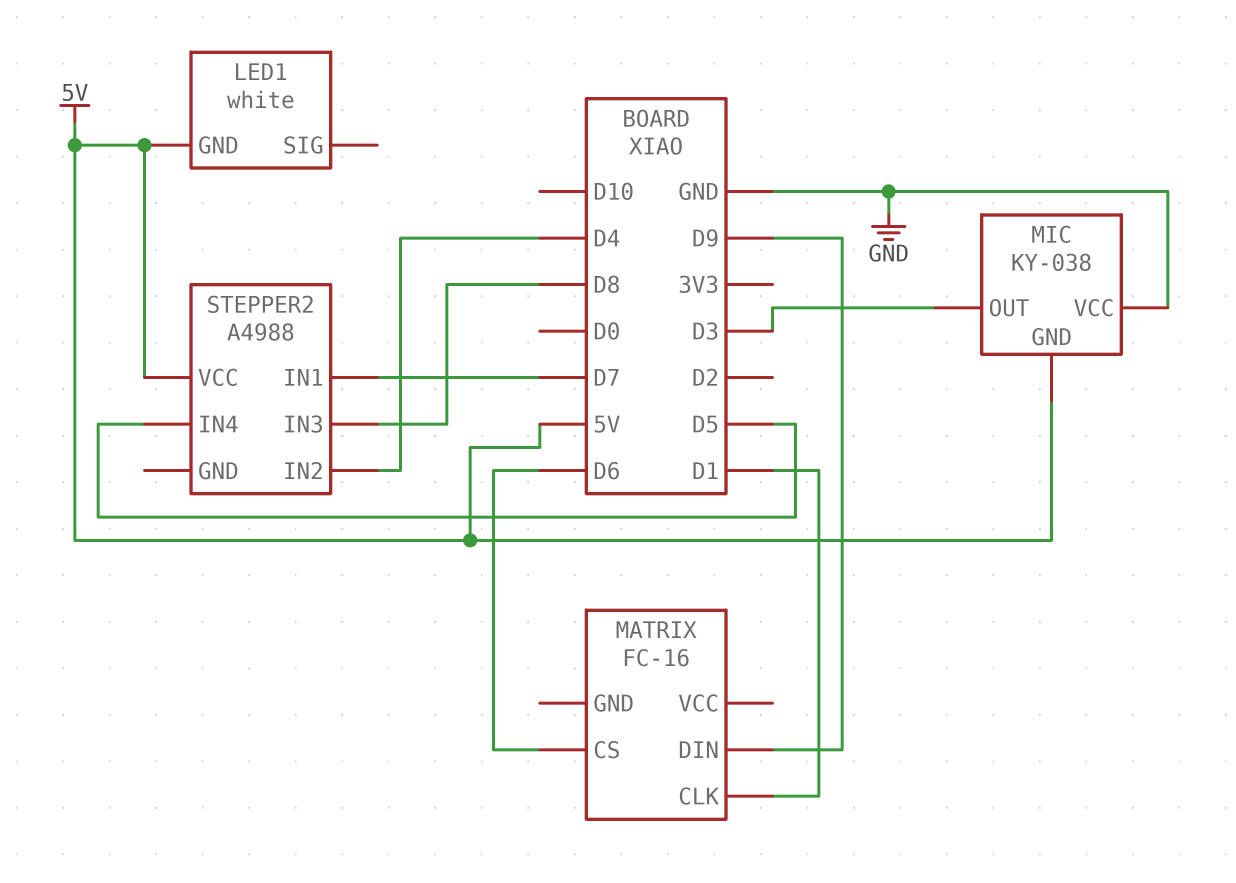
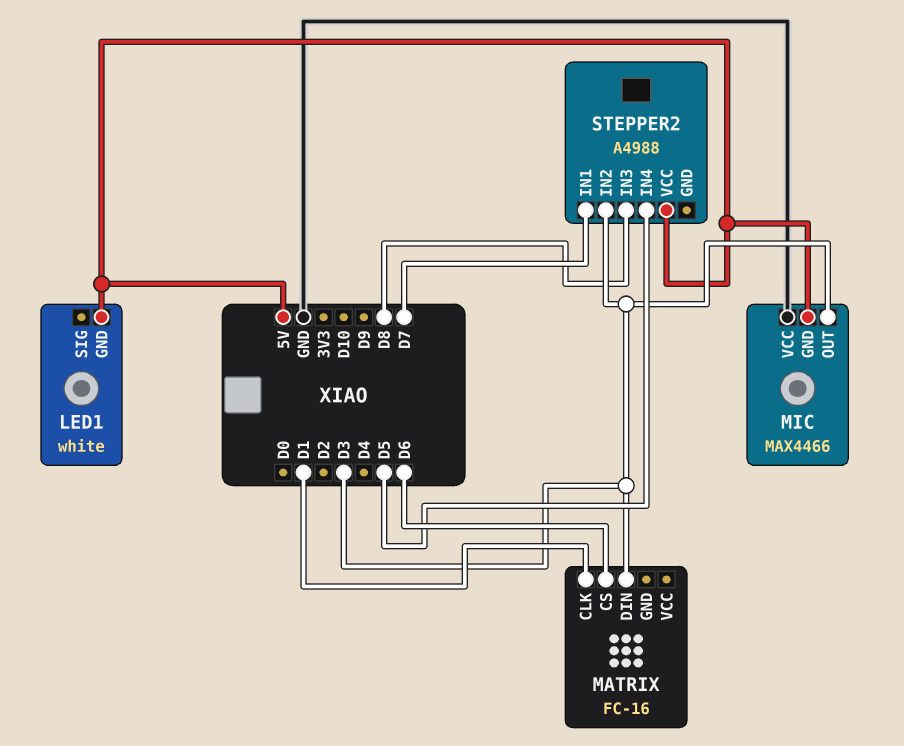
MATRIX pin DIN: D9 -> D3
MIC: KY-038 -> MAX4466
STEPPER2 pin IN2: D4 -> D3

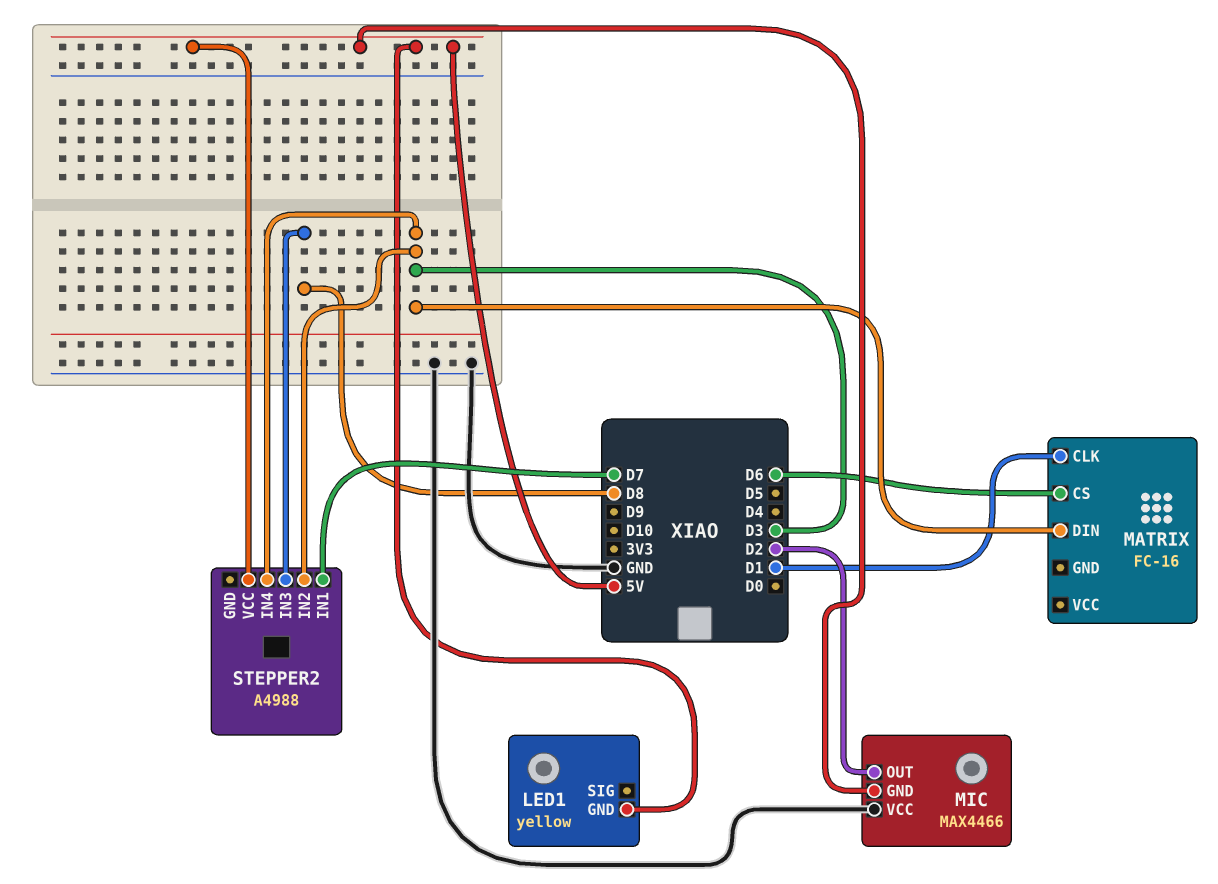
LED1: white -> yellow
MIC pin OUT: D3 -> D2
STEPPER2 pin IN4: D5 -> D3

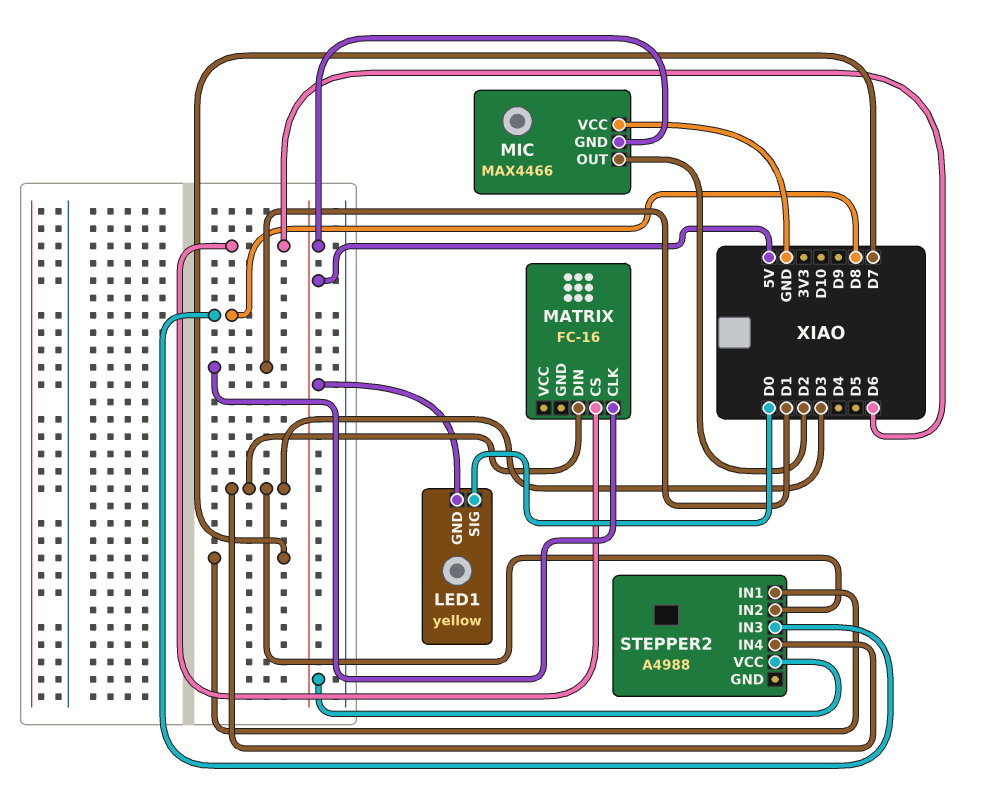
LED1 pin SIG: none -> D0

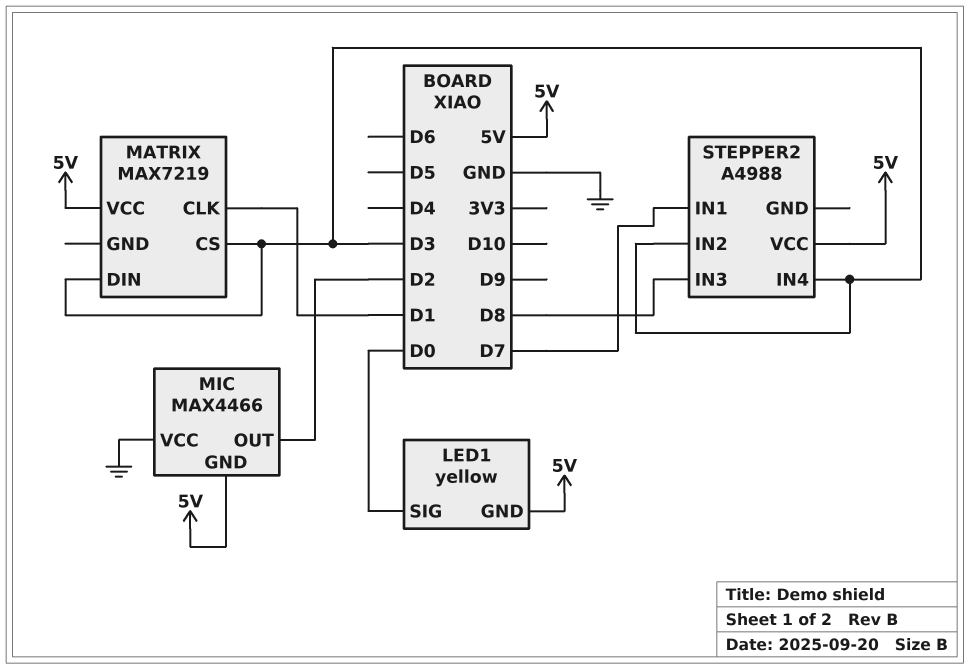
MATRIX: FC-16 -> MAX7219
MATRIX pin CS: D6 -> D3
MATRIX pin VCC: none -> 5V

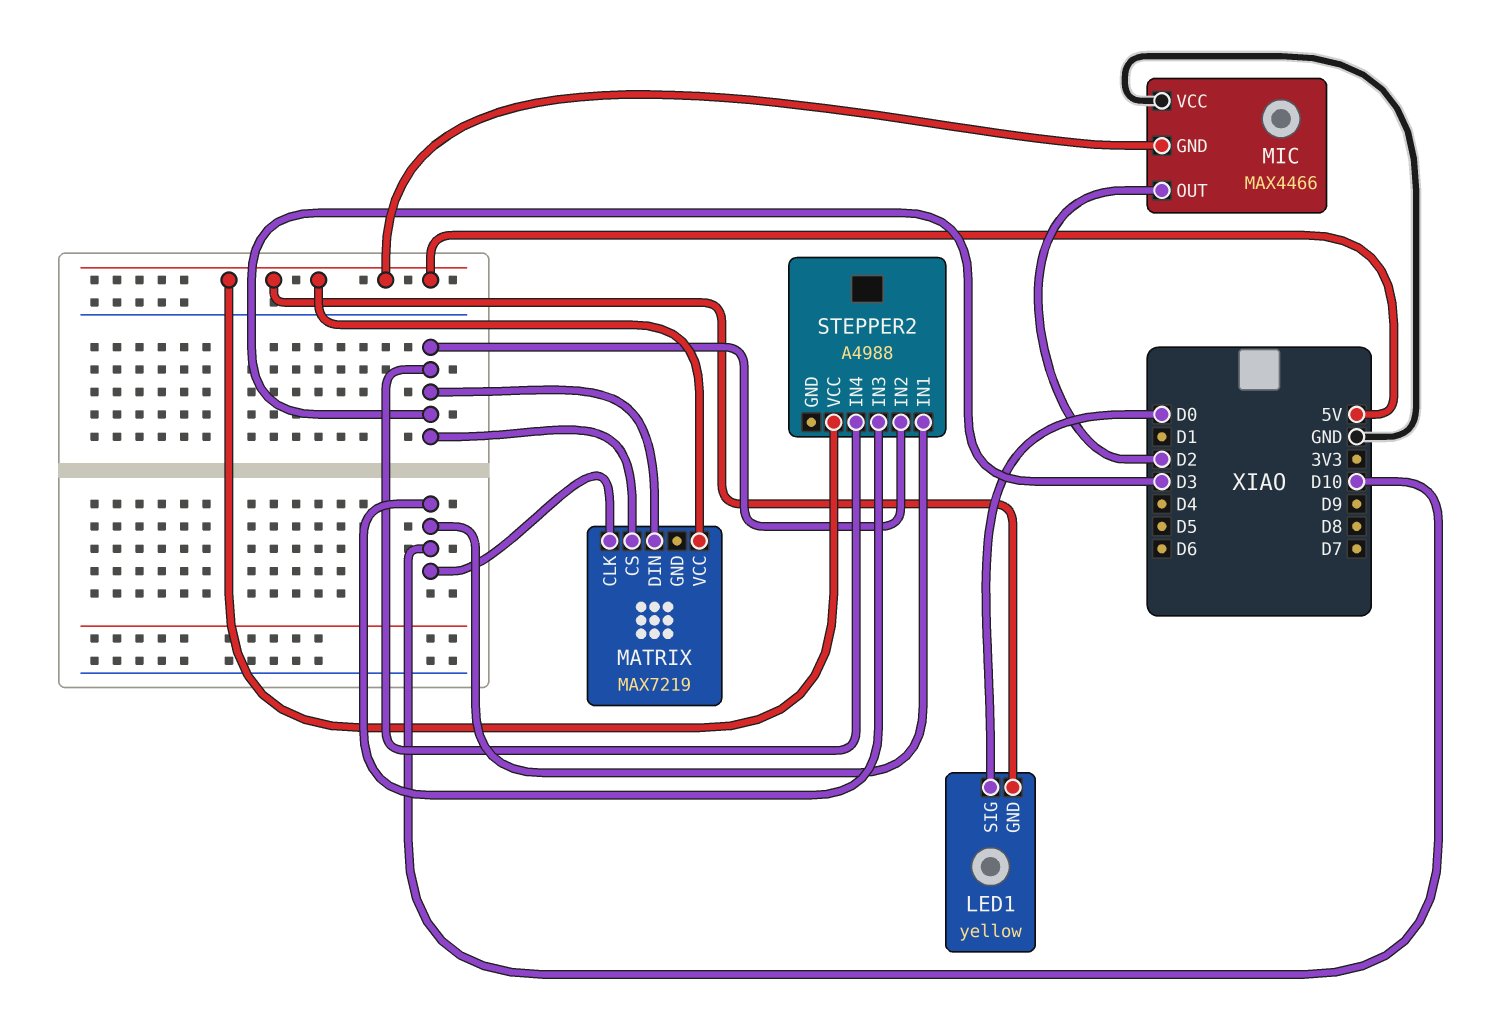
MATRIX pin CLK: D1 -> D10
STEPPER2 pin IN1: D7 -> D10
STEPPER2 pin IN3: D8 -> D10

